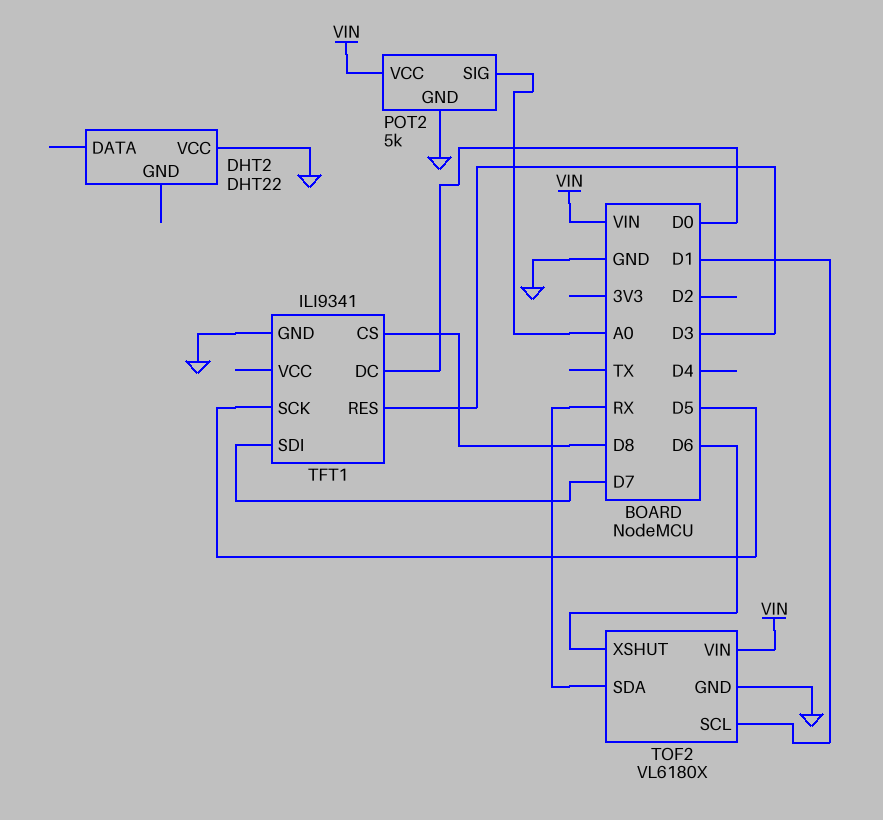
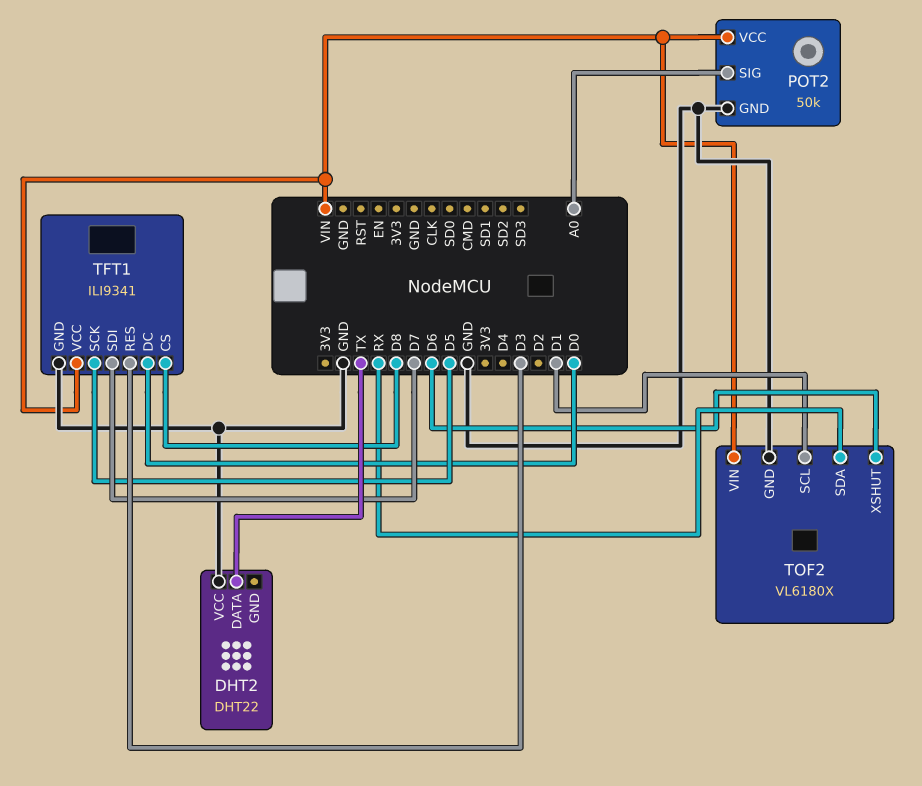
DHT2 pin DATA: none -> TX
POT2: 5k -> 50k
TFT1 pin VCC: none -> VIN

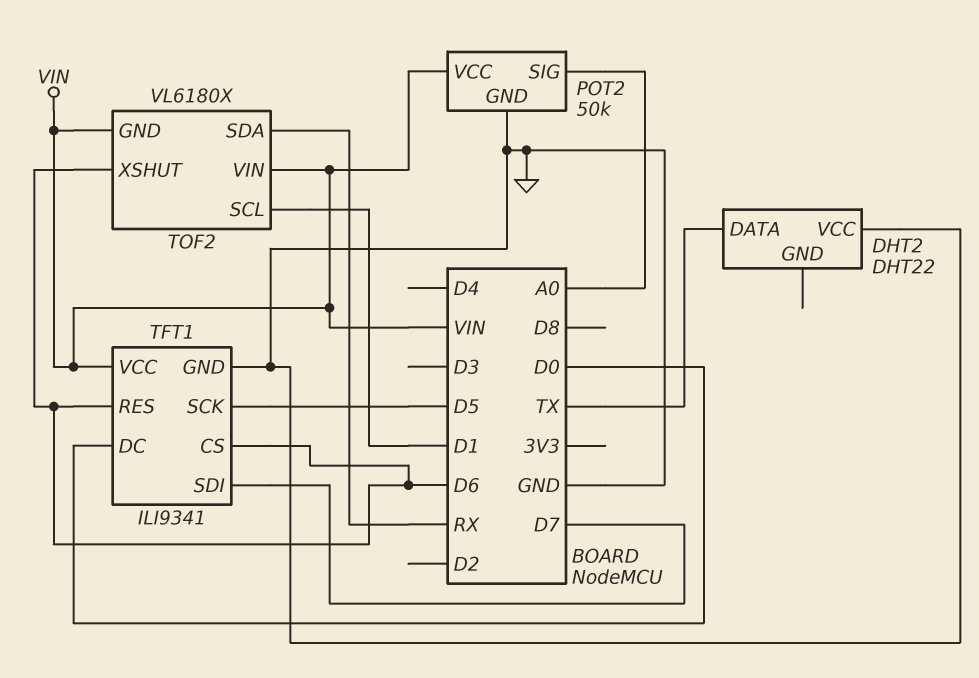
TFT1 pin CS: D8 -> D6
TFT1 pin RES: D3 -> D6
TOF2 pin GND: GND -> VIN

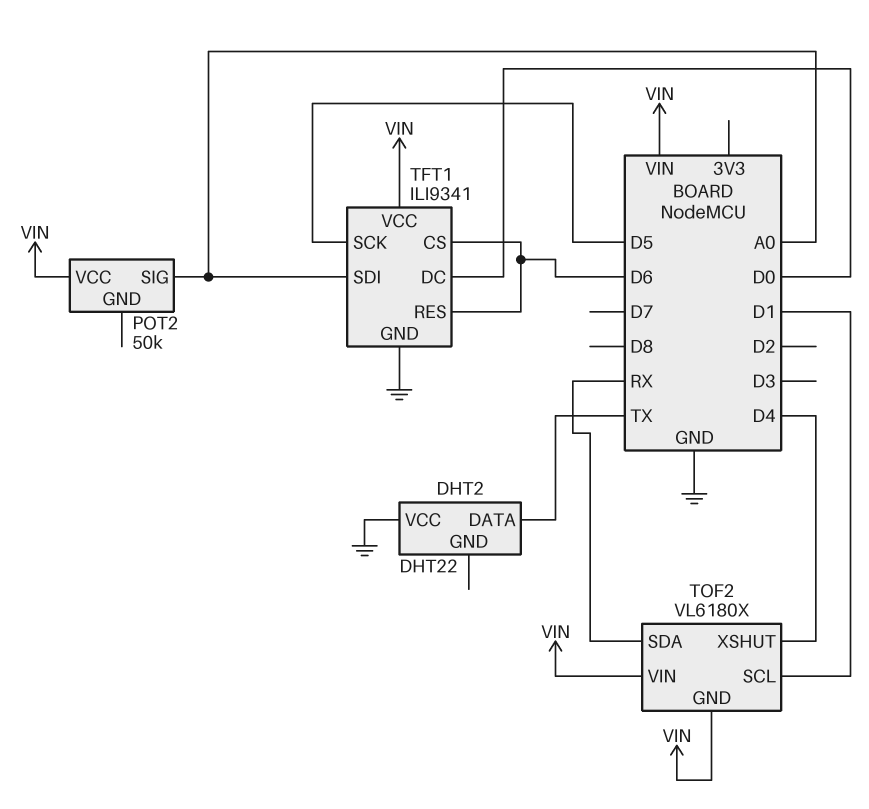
POT2 pin GND: GND -> none
TFT1 pin SDI: D7 -> A0
TOF2 pin XSHUT: D6 -> D4

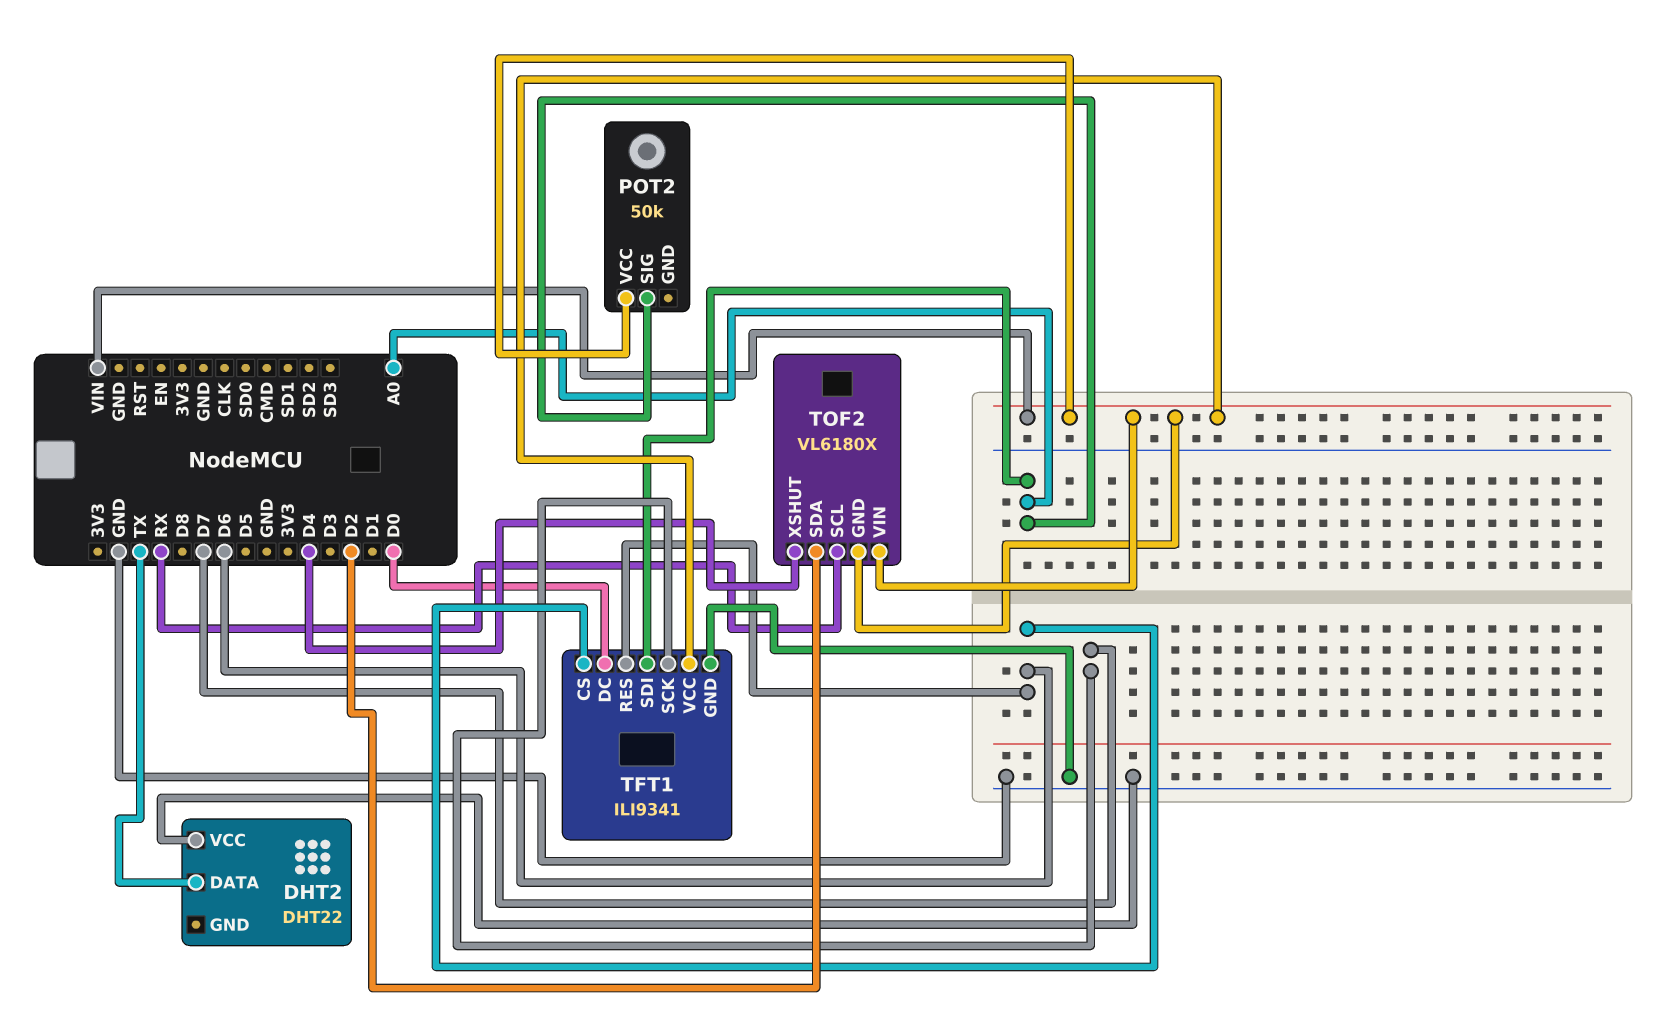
TFT1 pin SCK: D5 -> D7
TOF2 pin SCL: D1 -> RX
TOF2 pin SDA: RX -> D2

